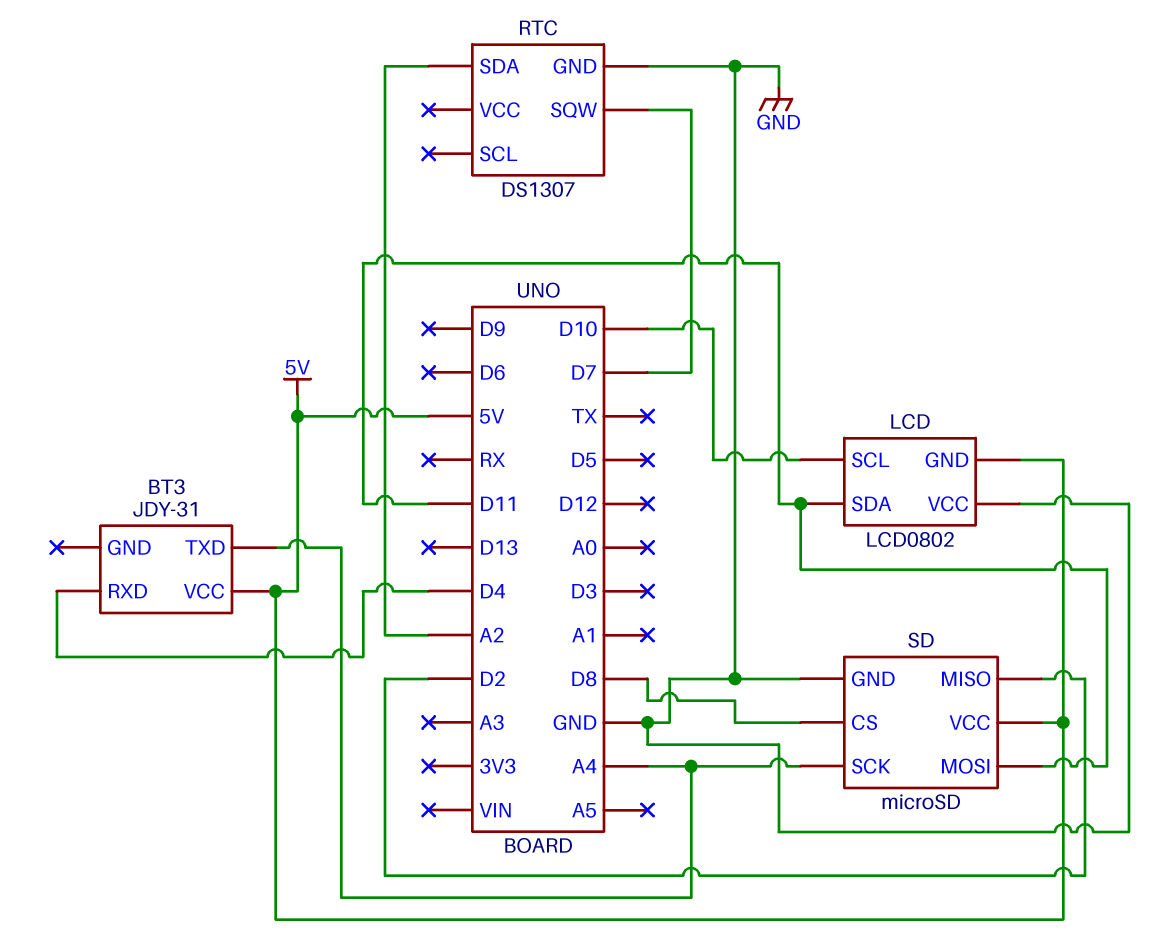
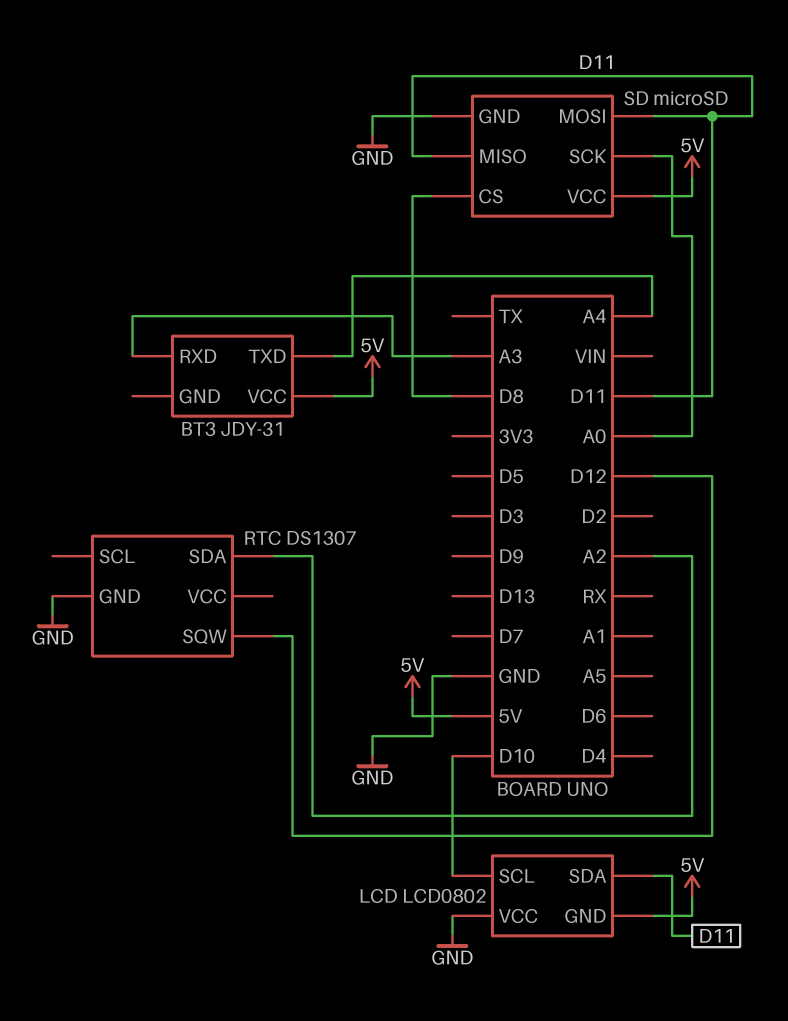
BT3 pin RXD: D4 -> A3
RTC pin SQW: D7 -> D12
SD pin MISO: D2 -> D11
SD pin SCK: A4 -> A0

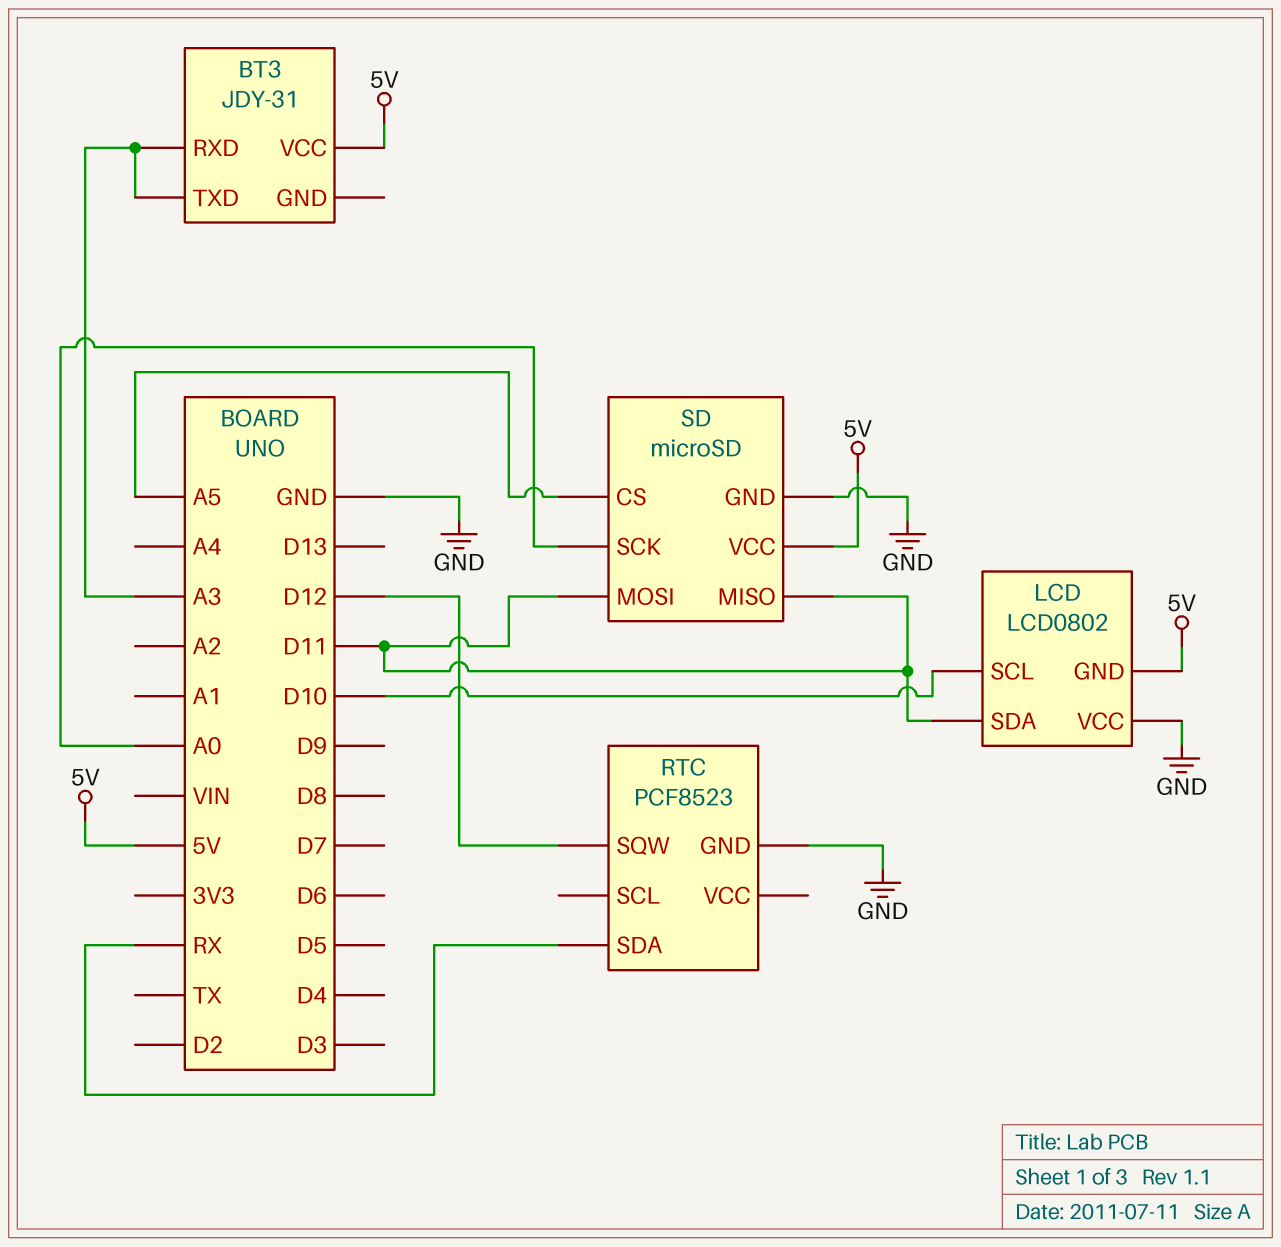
BT3 pin TXD: A4 -> A3
RTC: DS1307 -> PCF8523
RTC pin SDA: A2 -> RX
SD pin CS: D8 -> A5

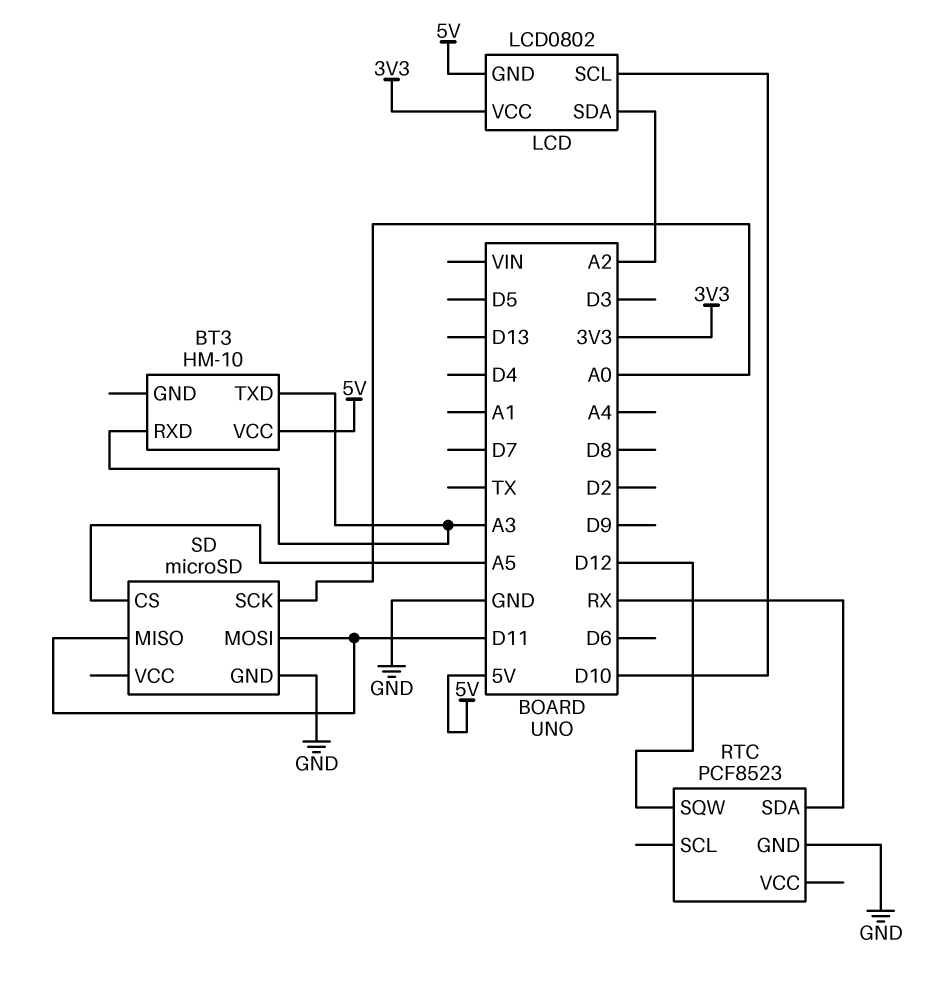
BT3: JDY-31 -> HM-10
LCD pin SDA: D11 -> A2
LCD pin VCC: GND -> 3V3
SD pin VCC: 5V -> none

